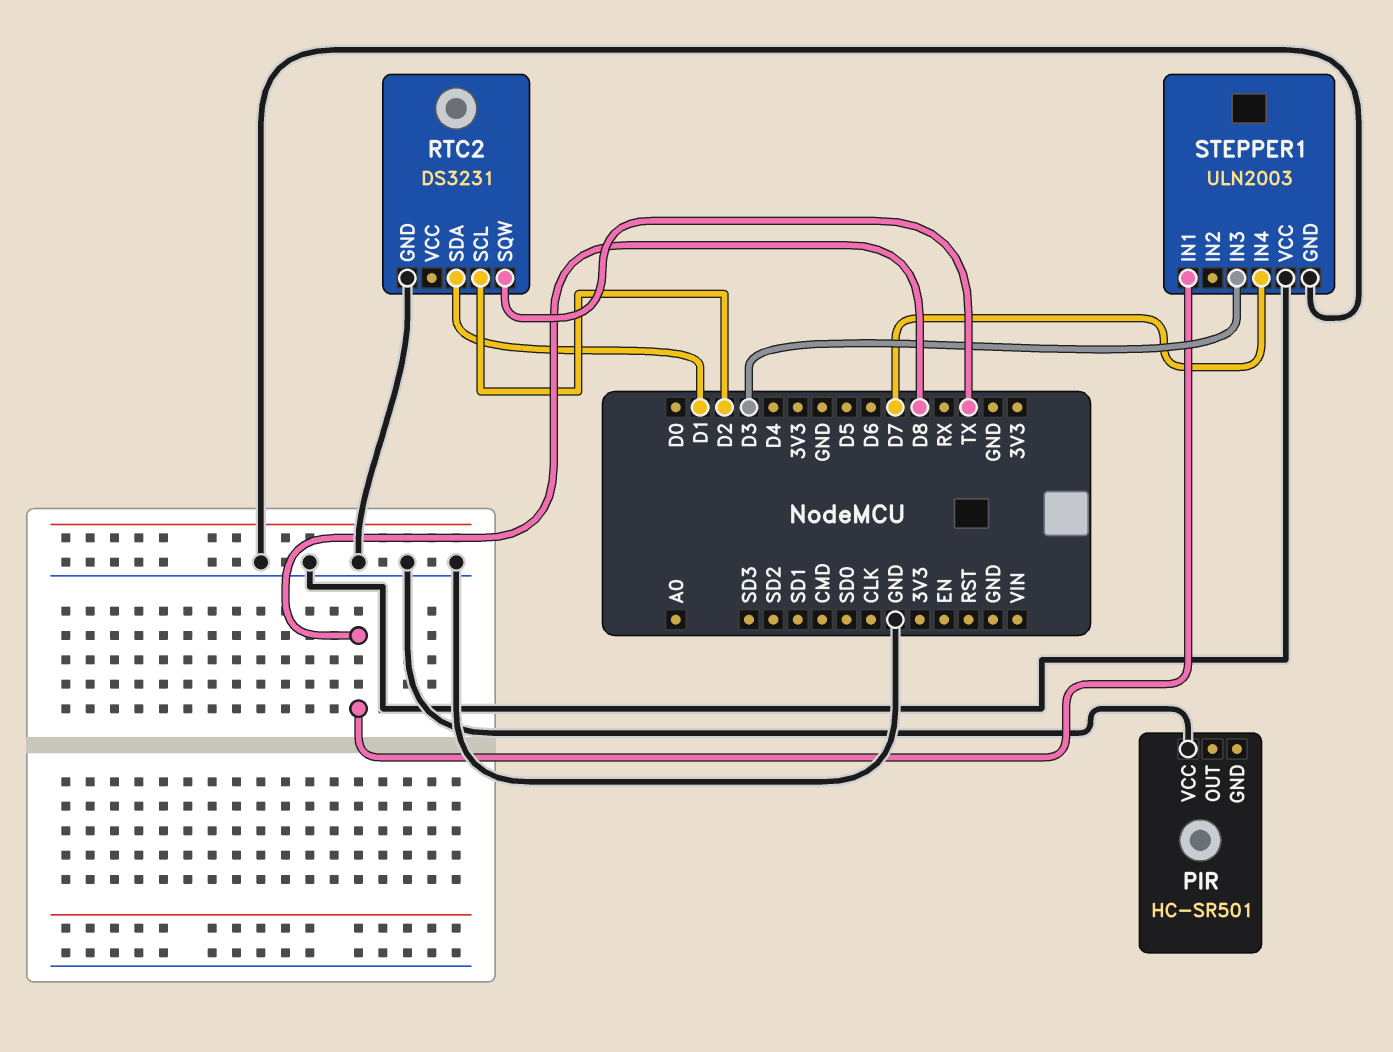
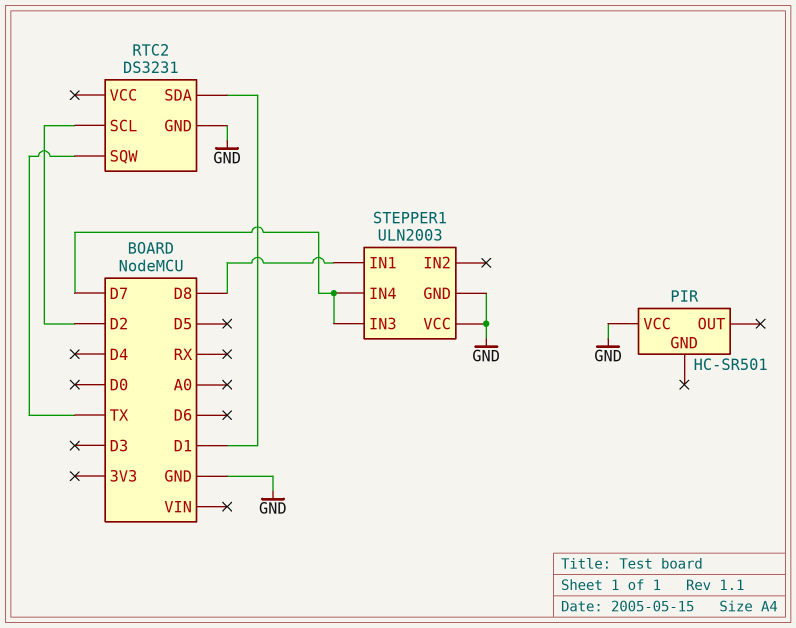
STEPPER1 pin IN3: D3 -> D7

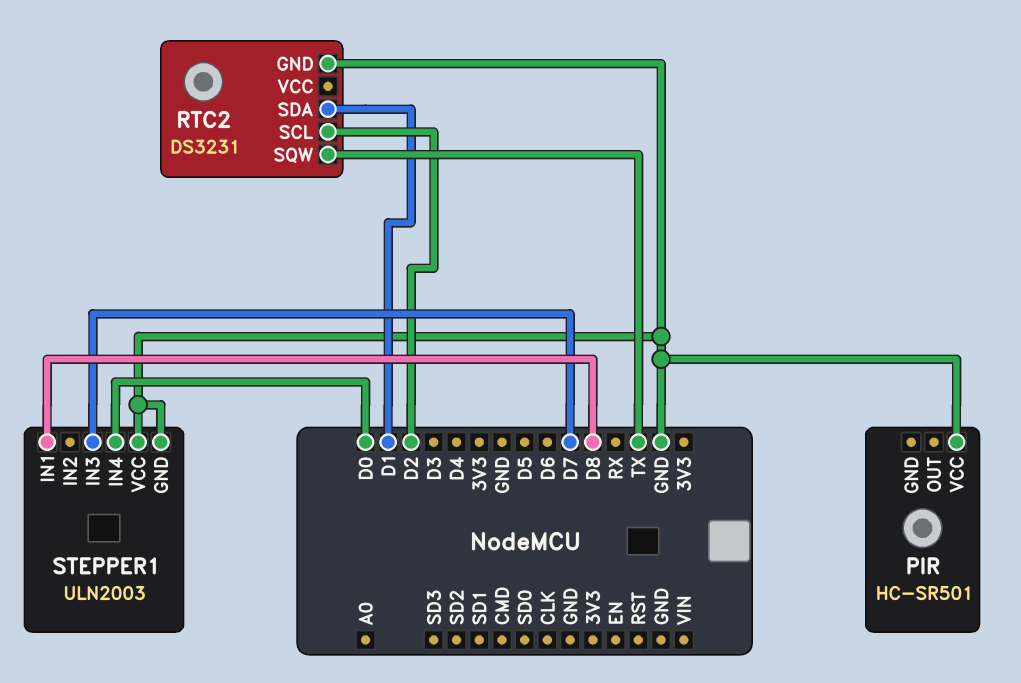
STEPPER1 pin IN4: D7 -> D0

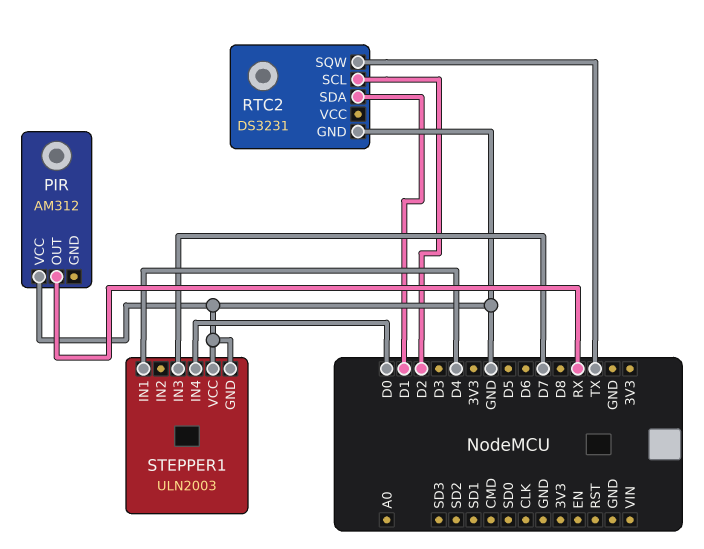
PIR: HC-SR501 -> AM312
PIR pin OUT: none -> RX
STEPPER1 pin IN1: D8 -> D4

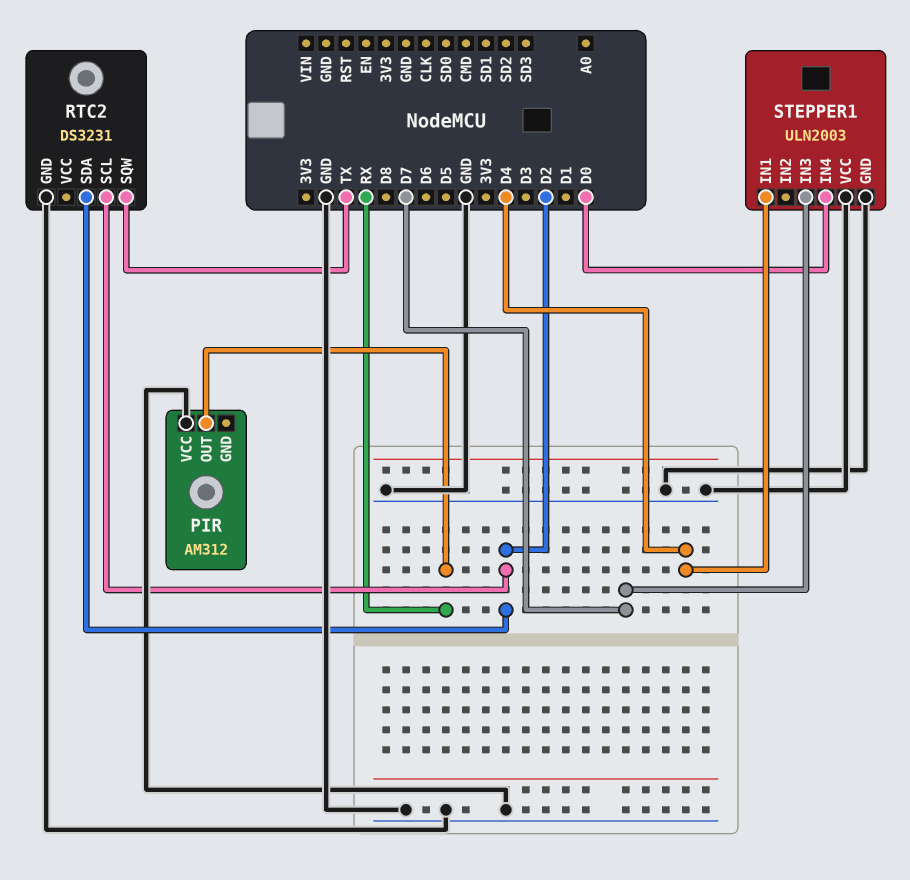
RTC2 pin SDA: D1 -> D2

